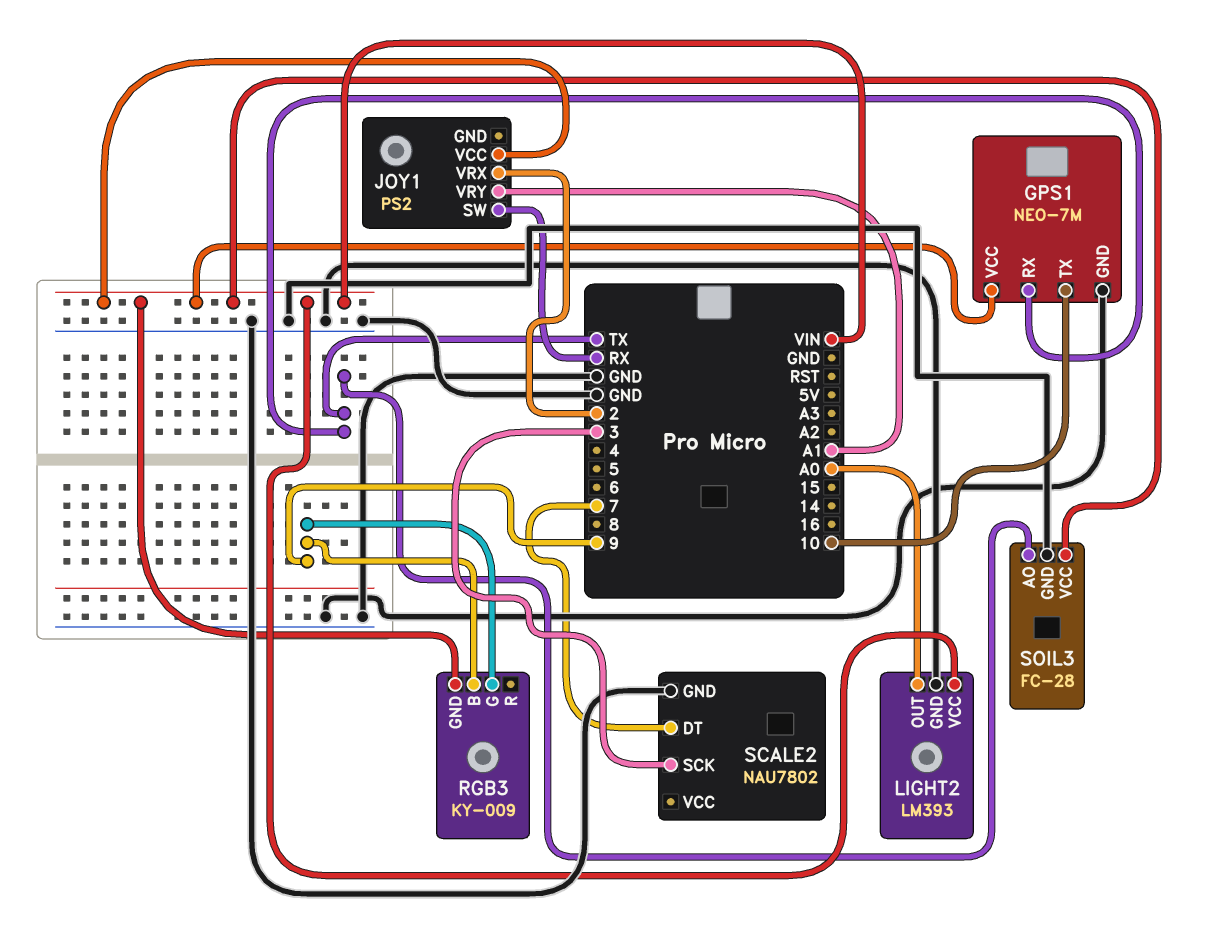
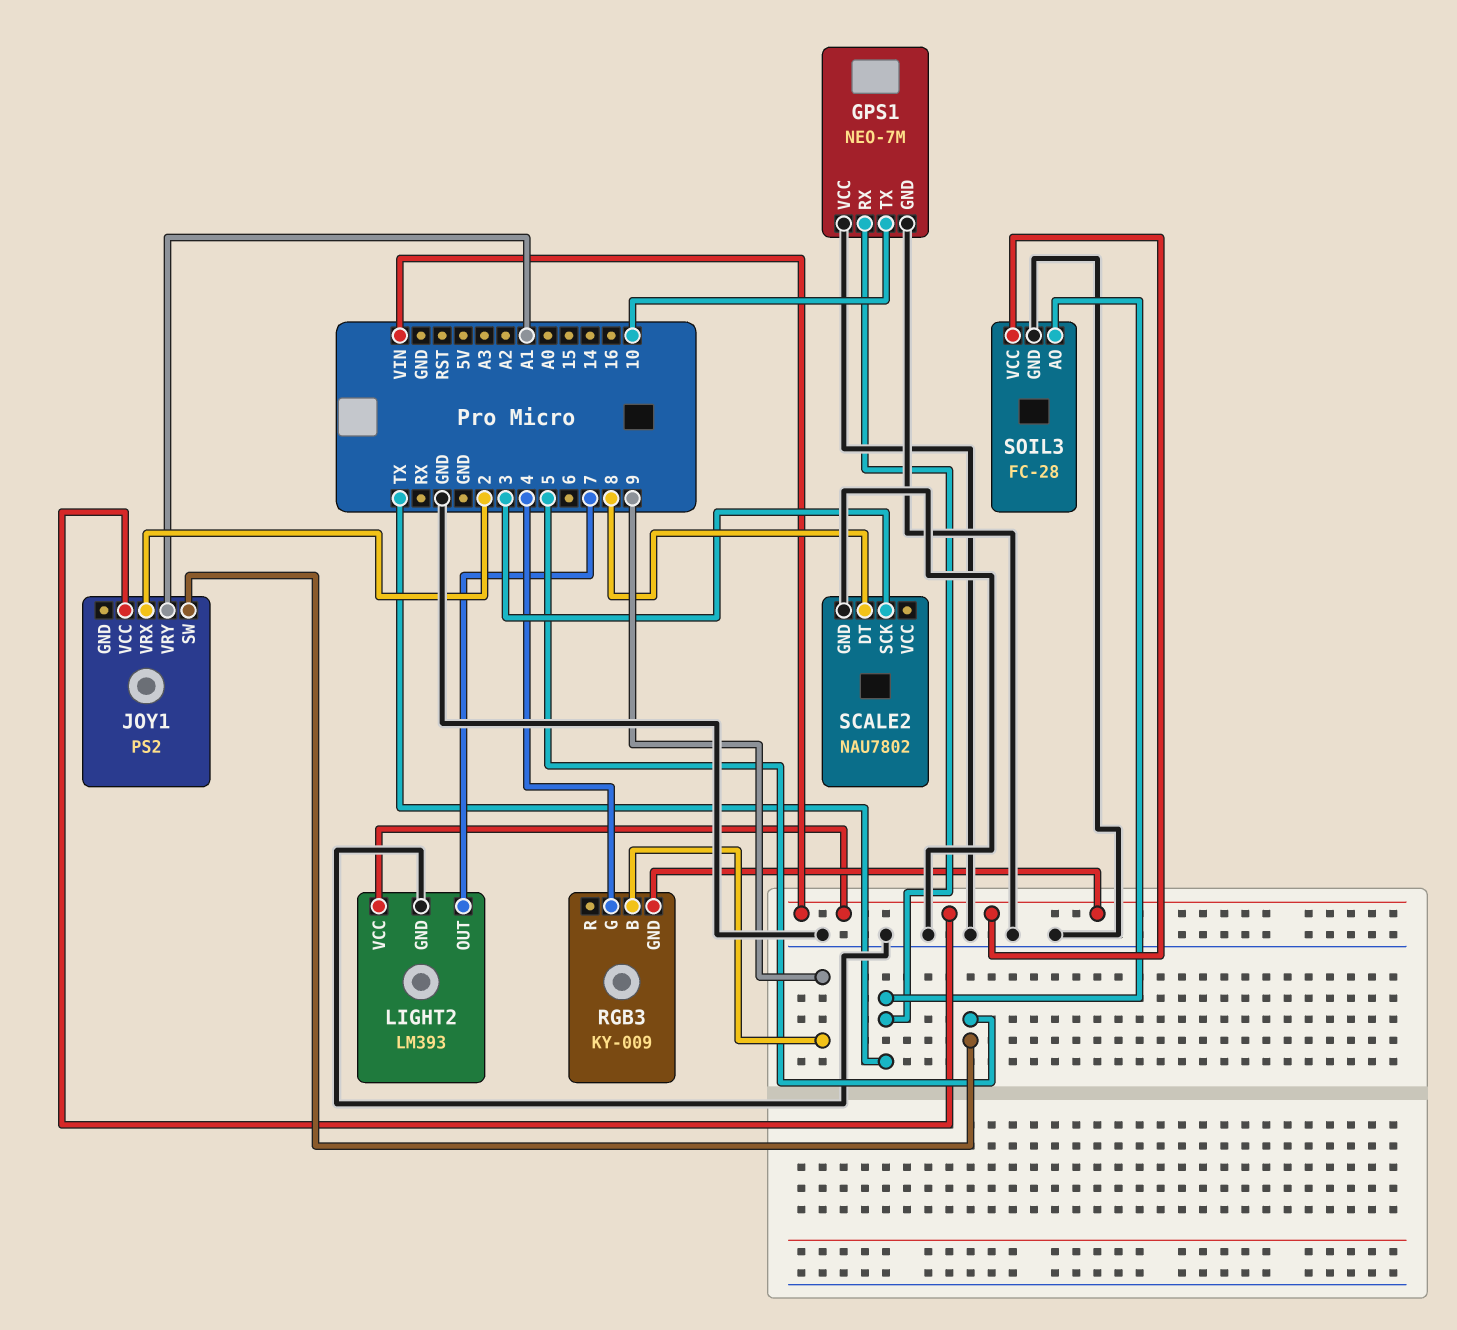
GPS1 pin VCC: VIN -> GND
JOY1 pin SW: RX -> 5
LIGHT2 pin OUT: A0 -> 7
RGB3 pin G: 9 -> 4
SCALE2 pin DT: 7 -> 8

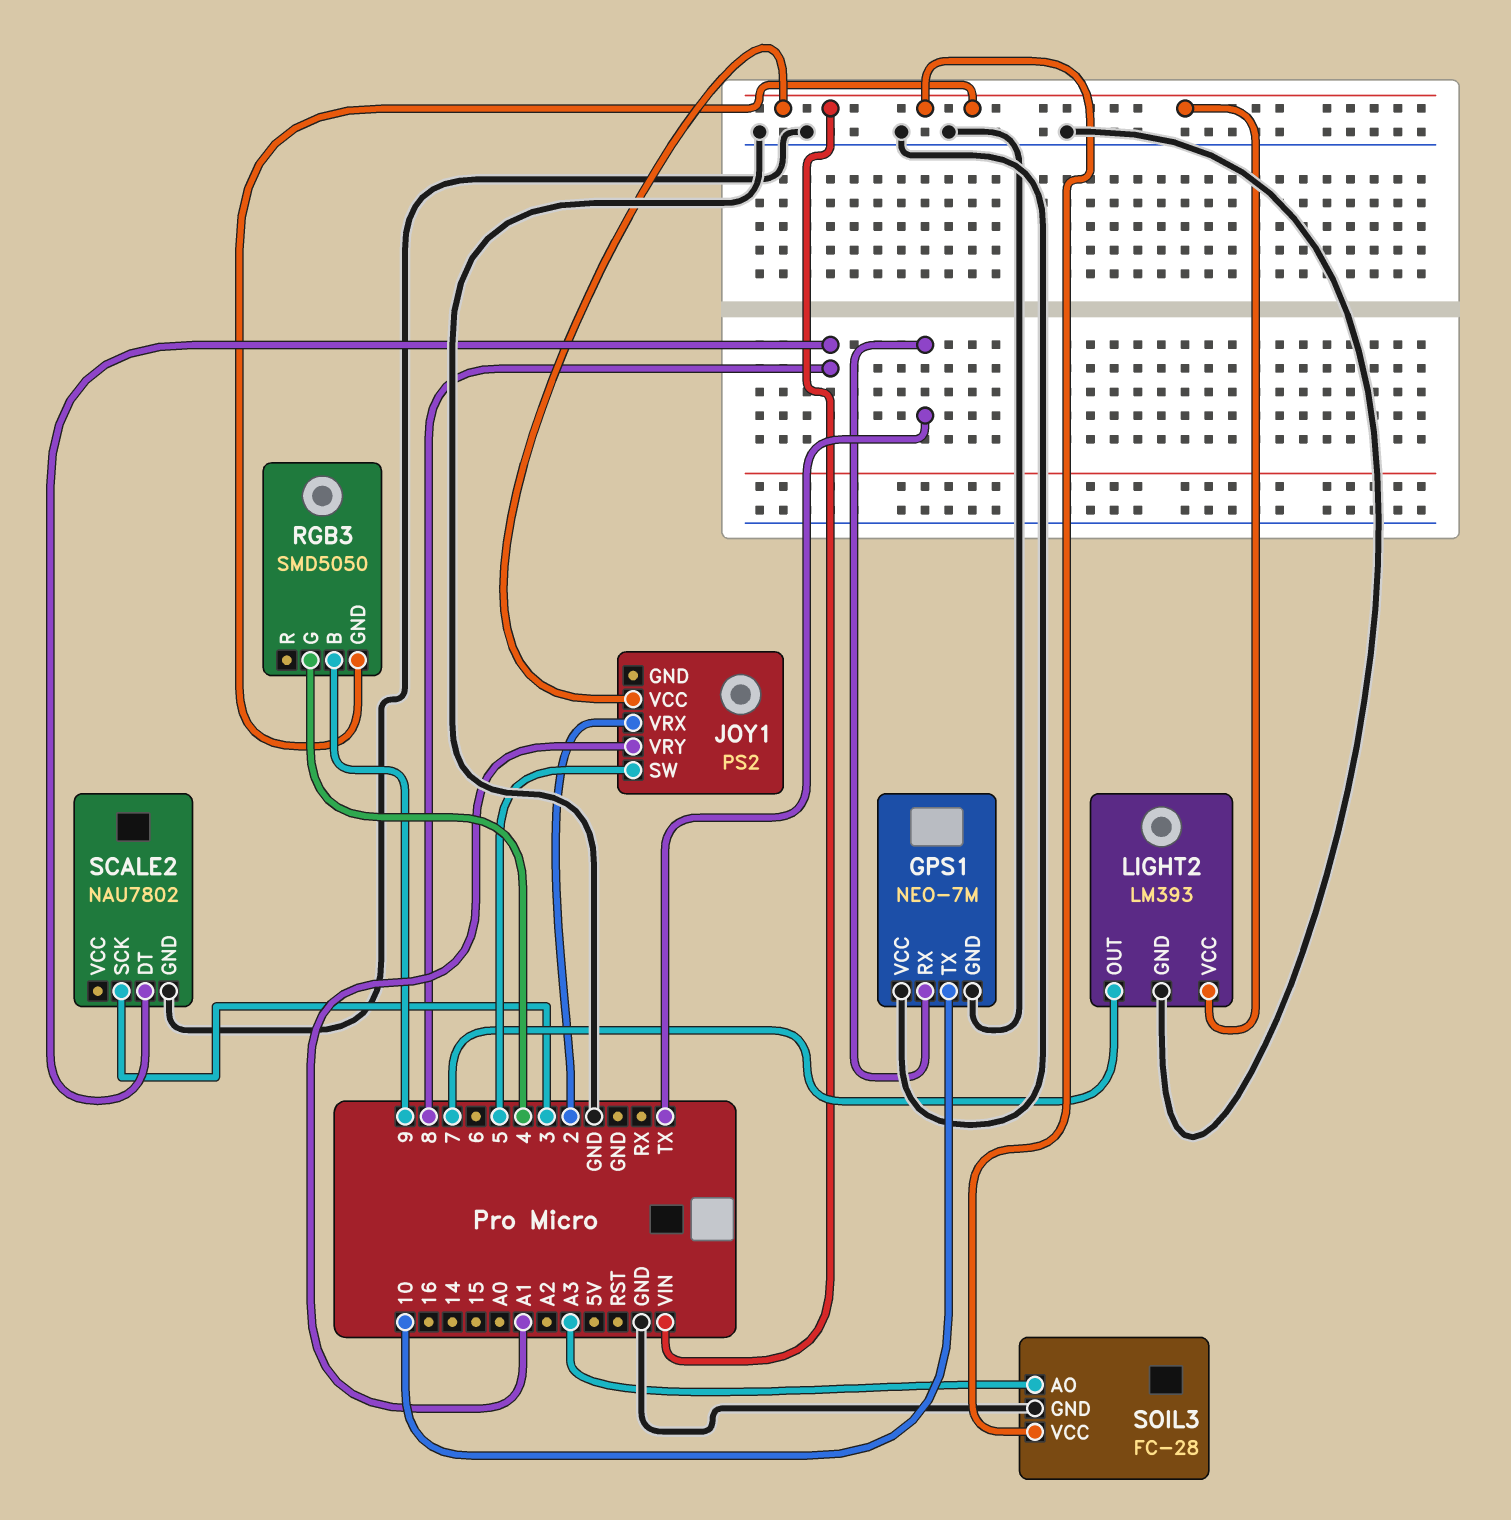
RGB3: KY-009 -> SMD5050
SOIL3 pin AO: TX -> A3

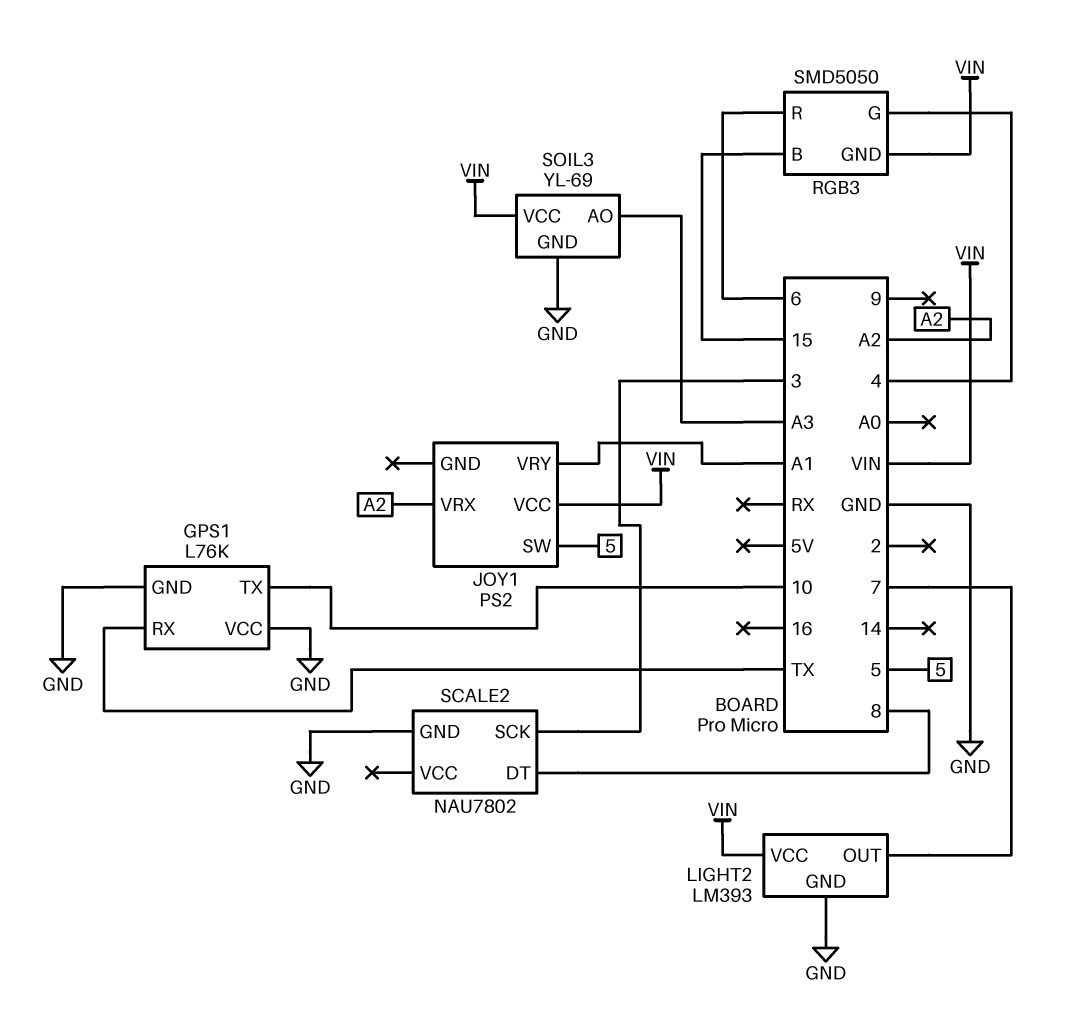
GPS1: NEO-7M -> L76K
JOY1 pin VRX: 2 -> A2
RGB3 pin B: 9 -> 15
RGB3 pin R: none -> 6
SOIL3: FC-28 -> YL-69

